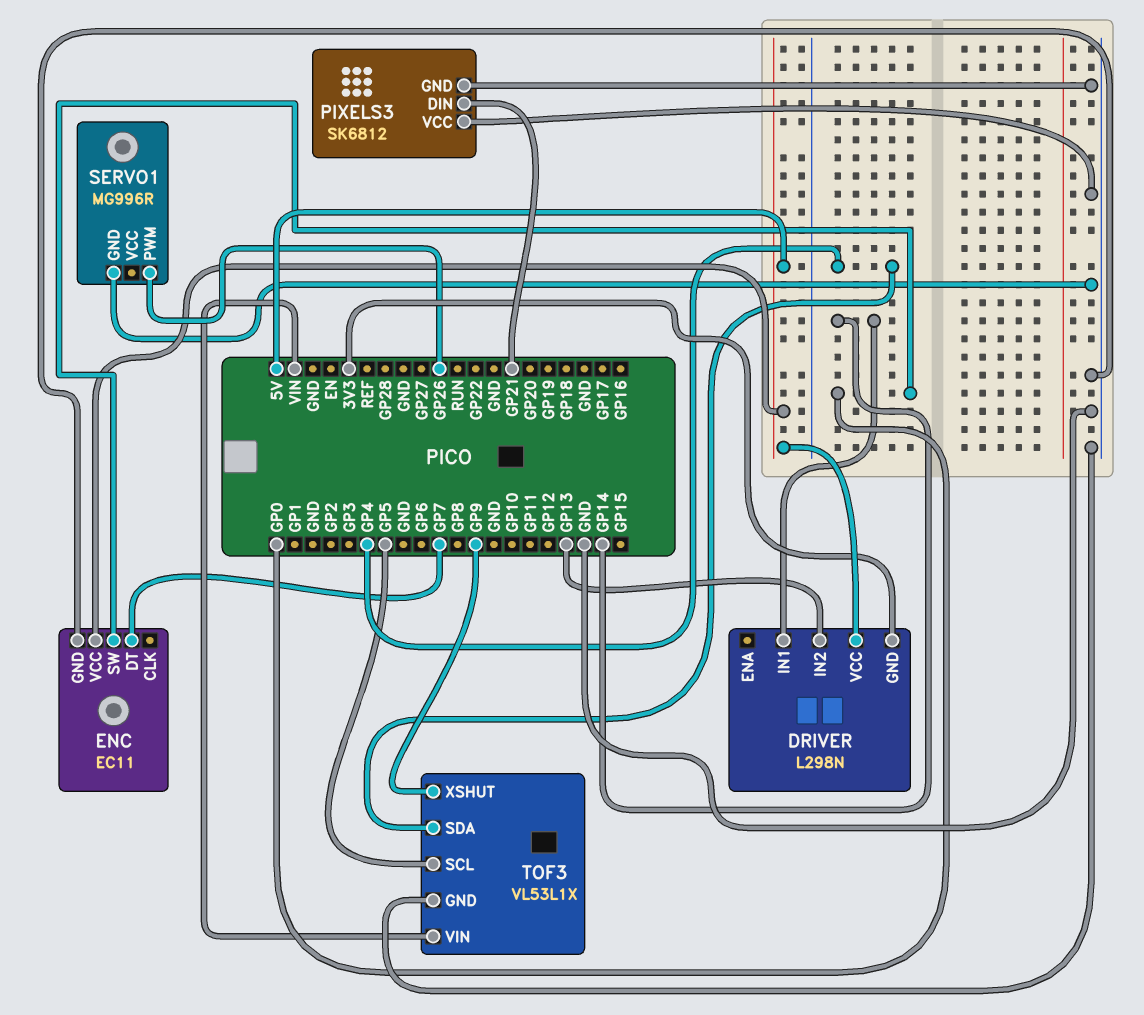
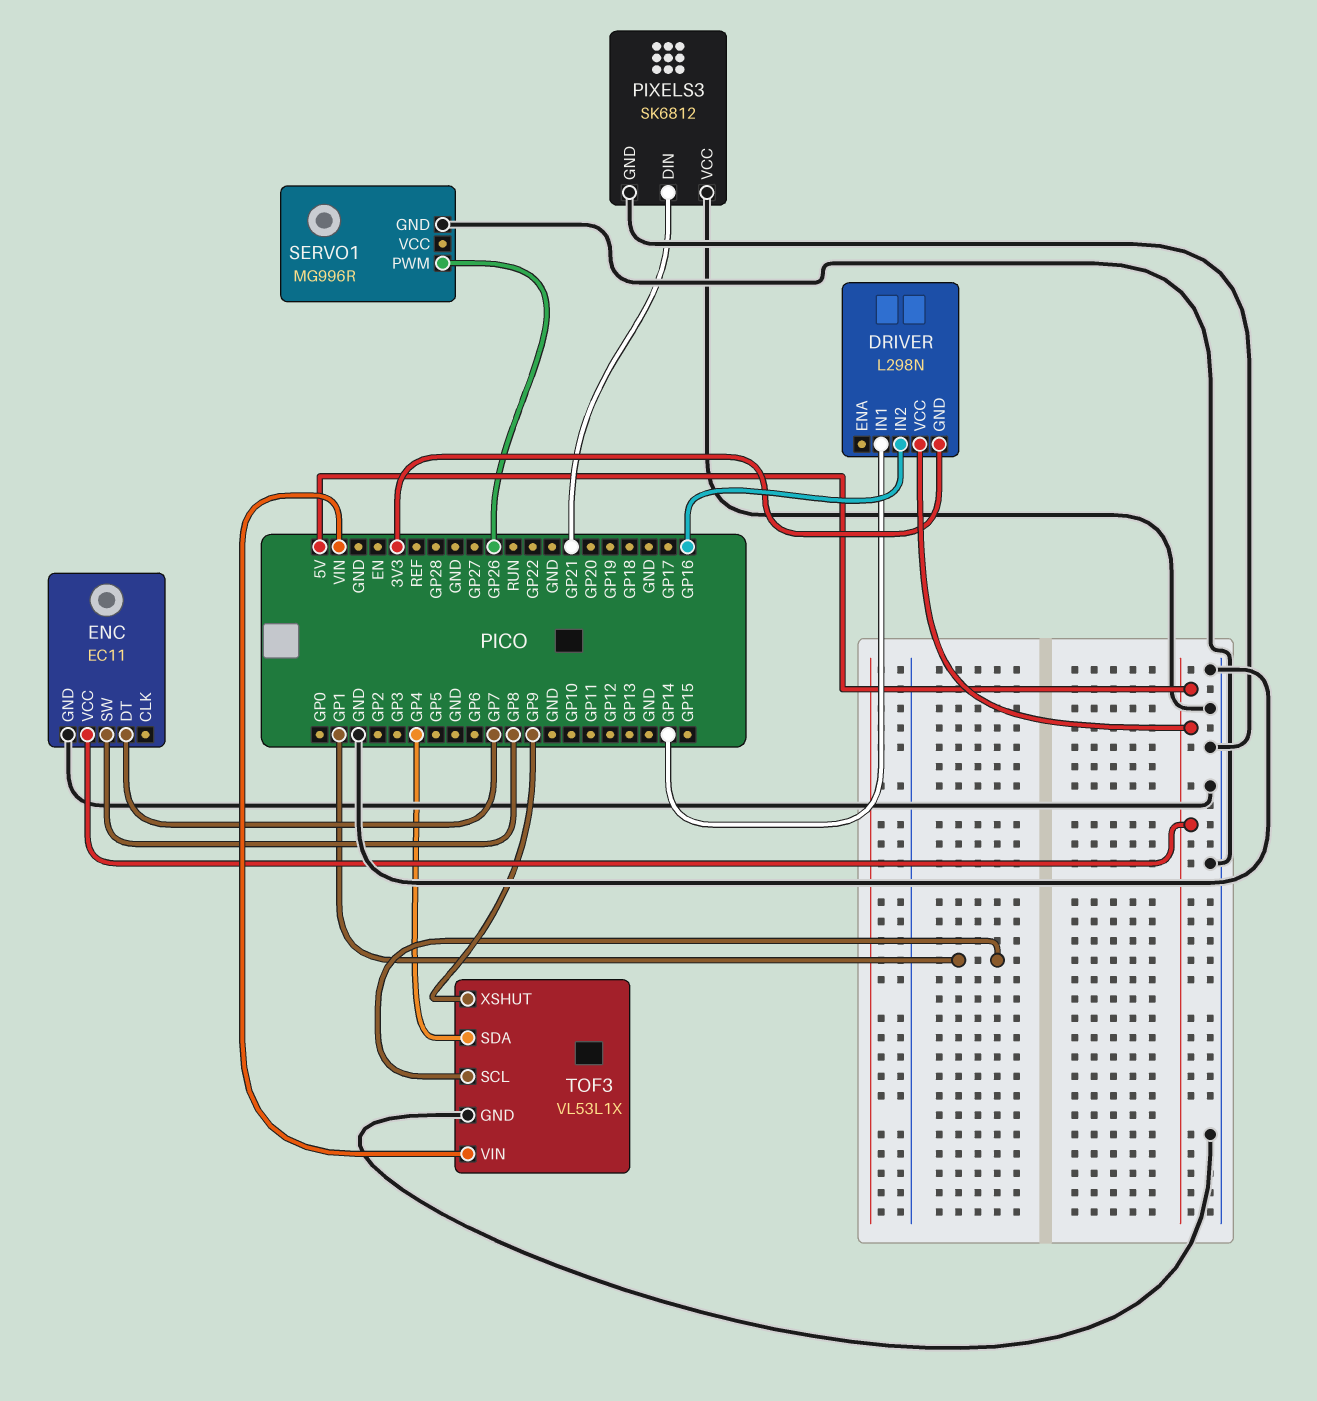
DRIVER pin IN2: GP13 -> GP16
ENC pin SW: GP0 -> GP8
TOF3 pin SCL: GP5 -> GP1

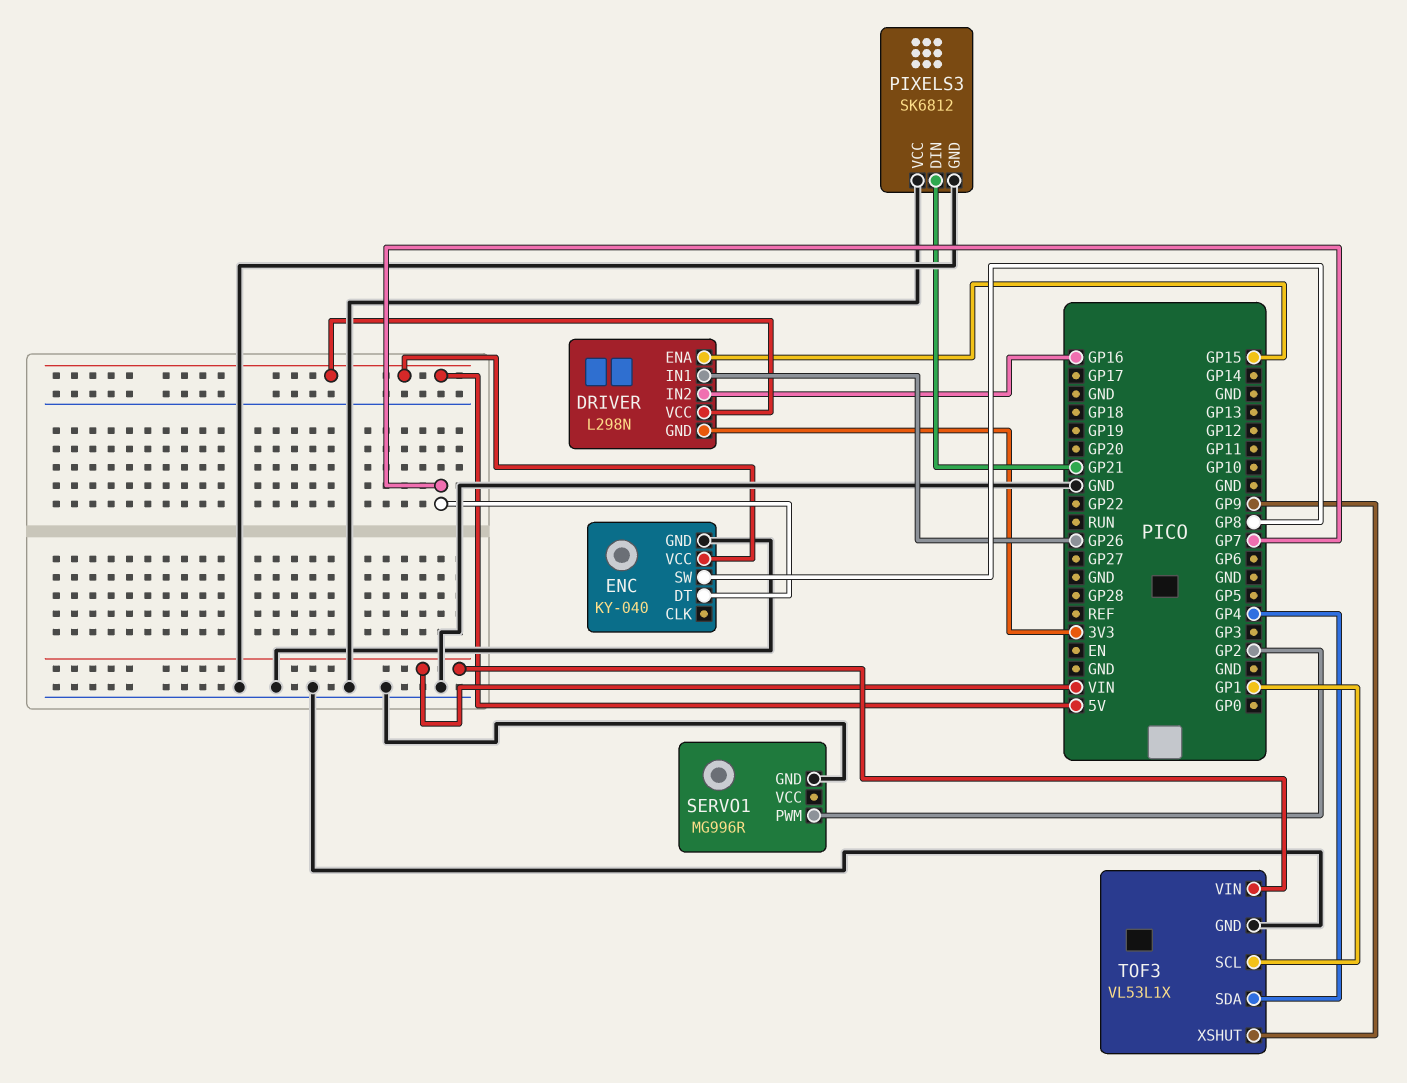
DRIVER pin ENA: none -> GP15
DRIVER pin IN1: GP14 -> GP26
ENC: EC11 -> KY-040
SERVO1 pin PWM: GP26 -> GP2

